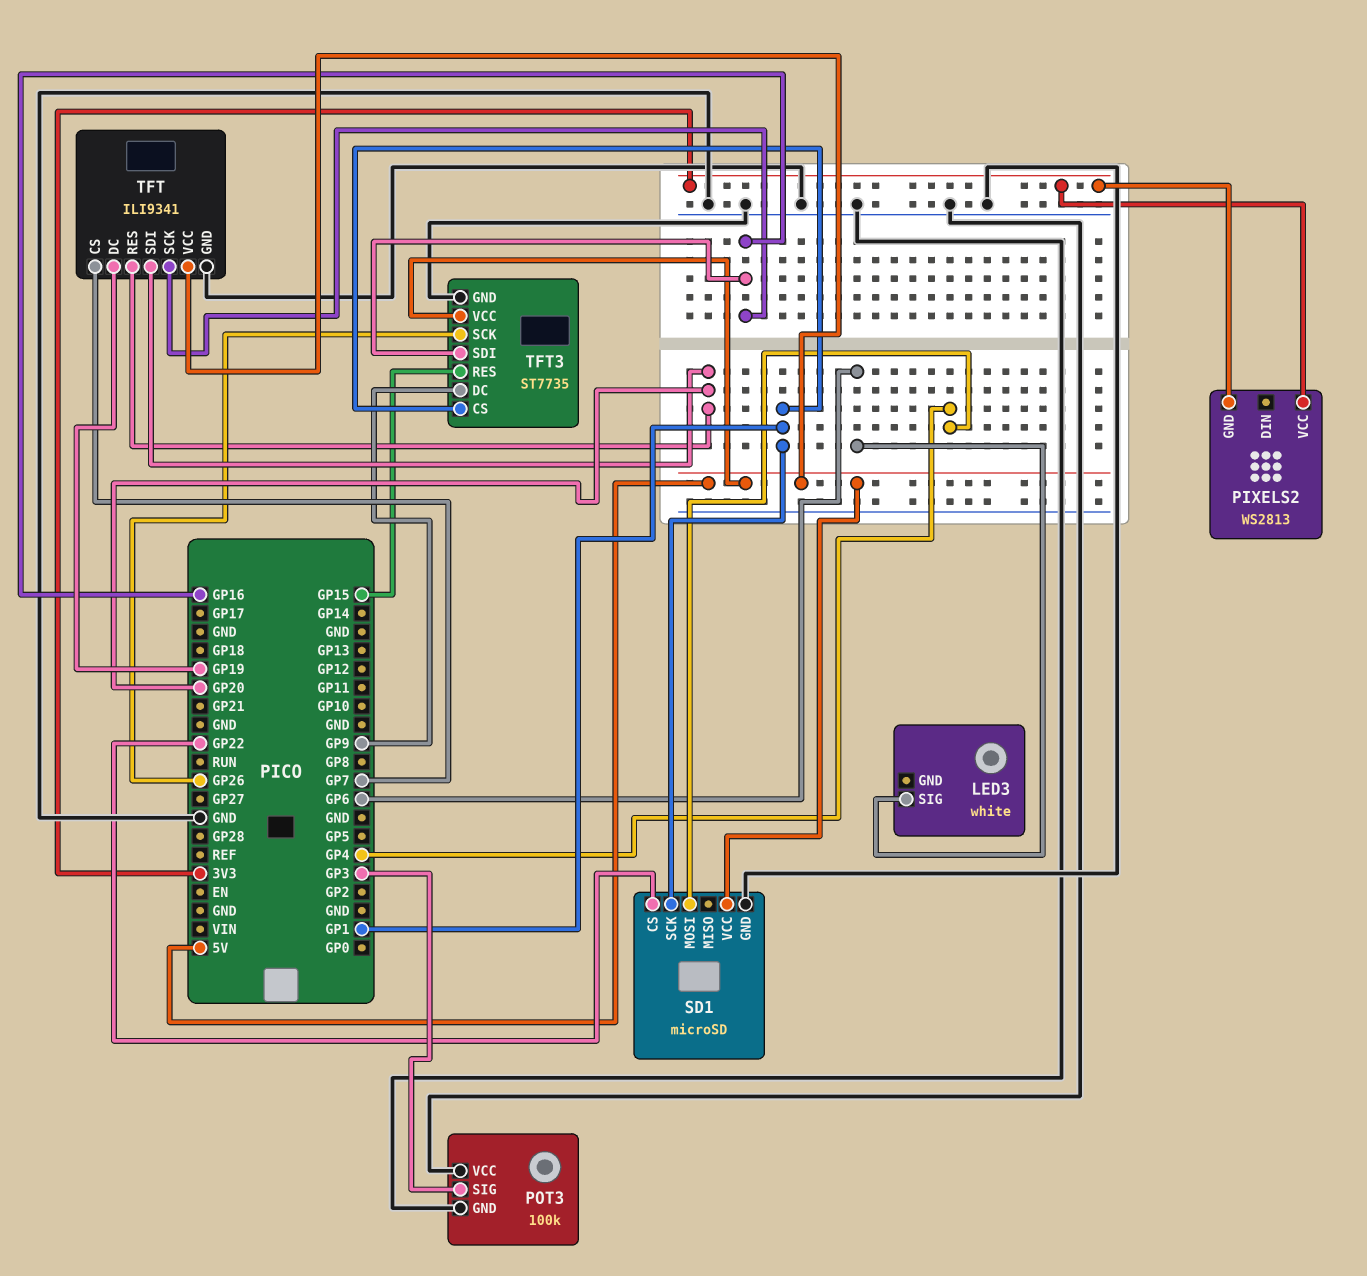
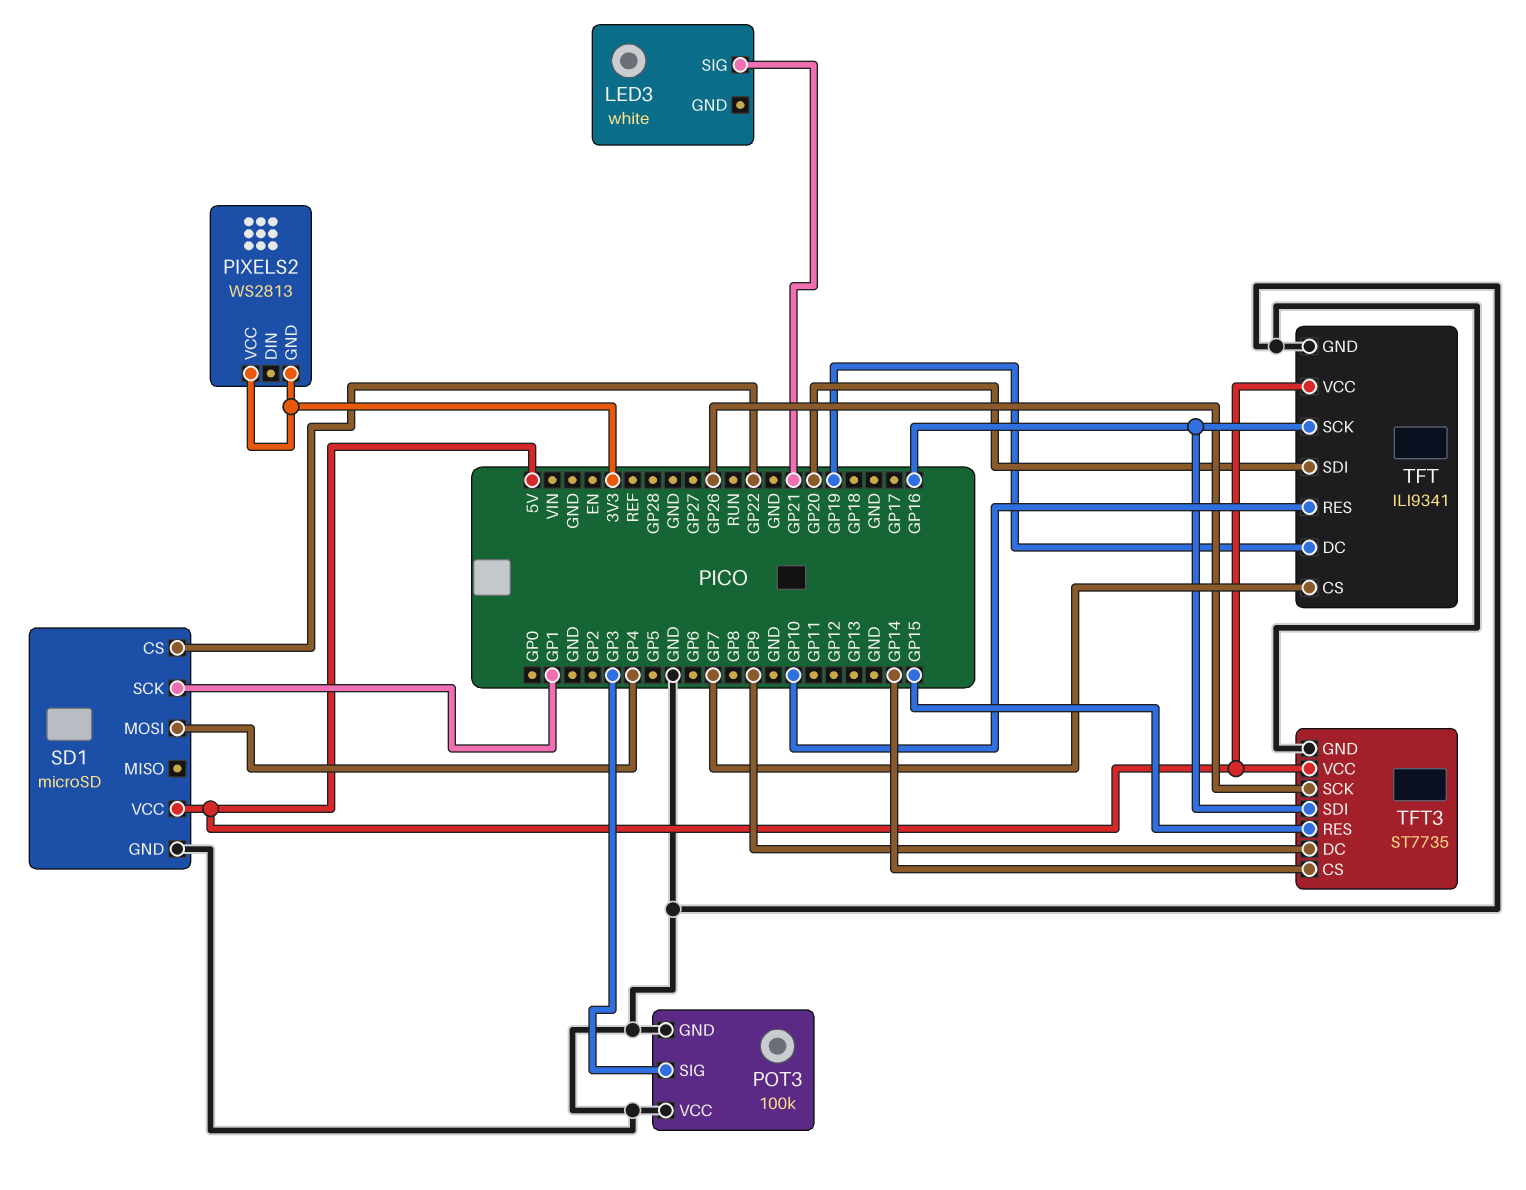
LED3 pin SIG: GP6 -> GP21
TFT pin RES: GP20 -> GP10
TFT3 pin CS: GP1 -> GP14

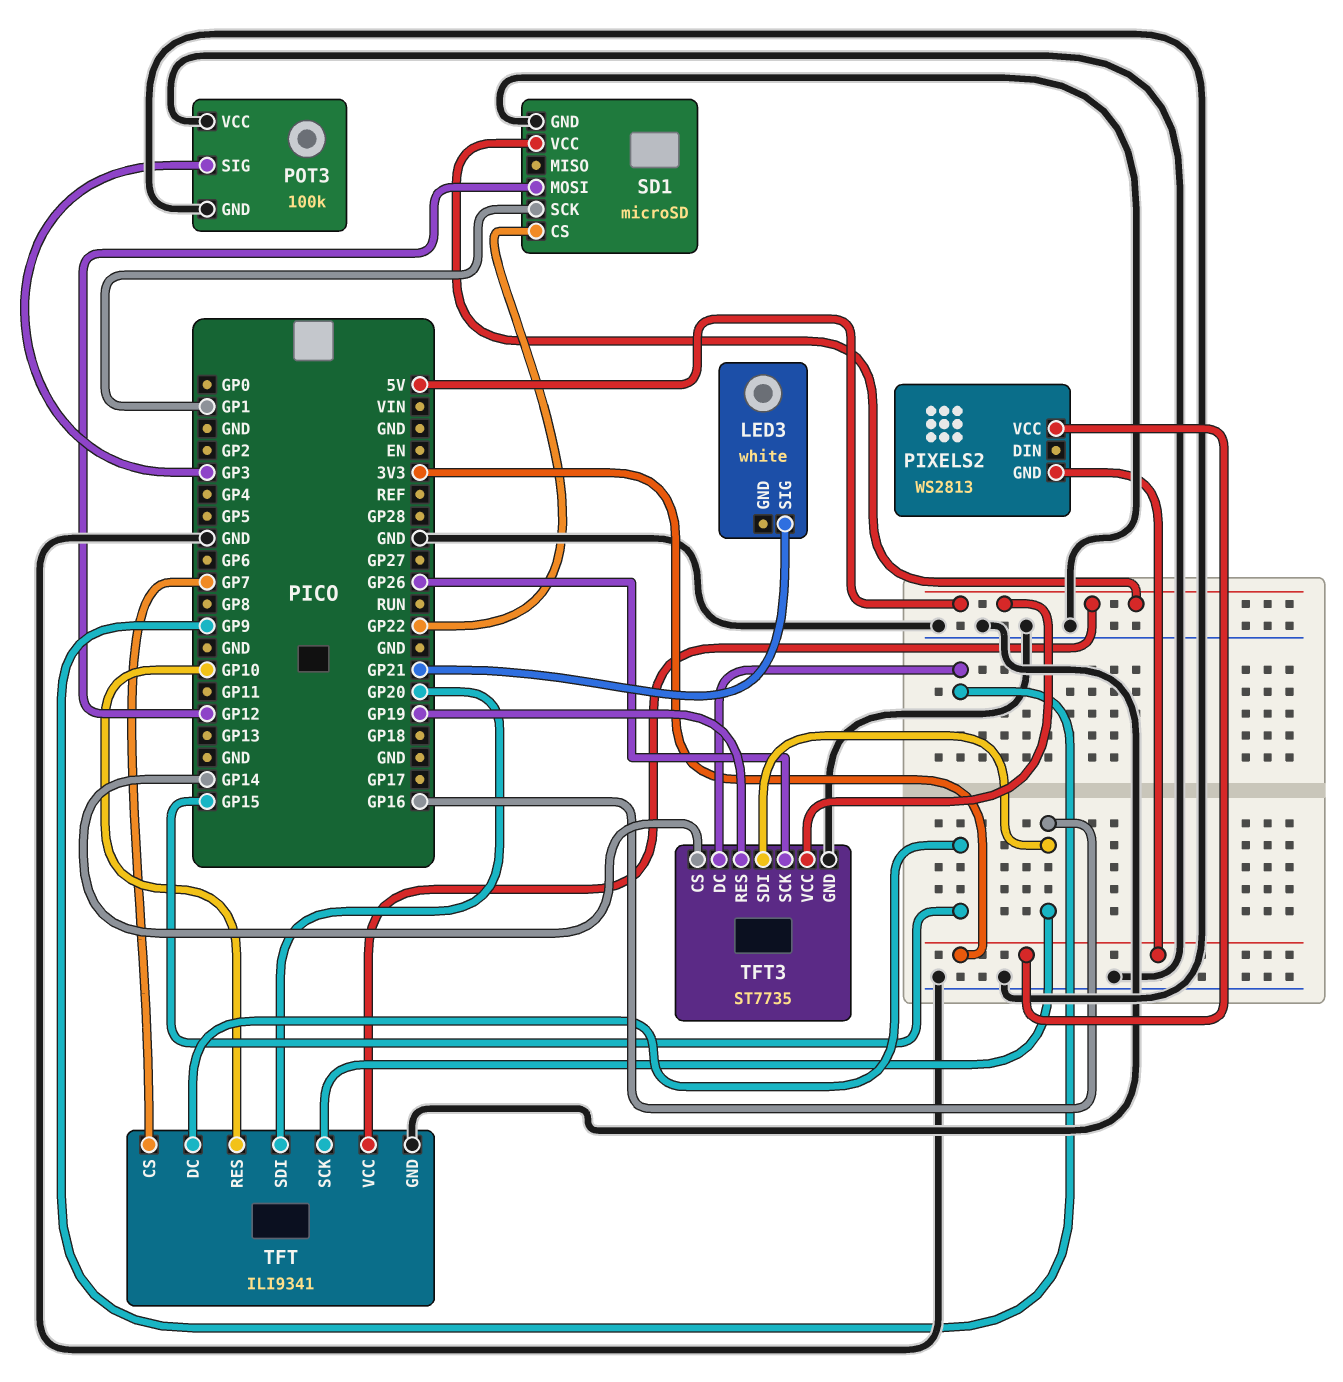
SD1 pin MOSI: GP4 -> GP12
TFT pin DC: GP19 -> GP15
TFT3 pin RES: GP15 -> GP19

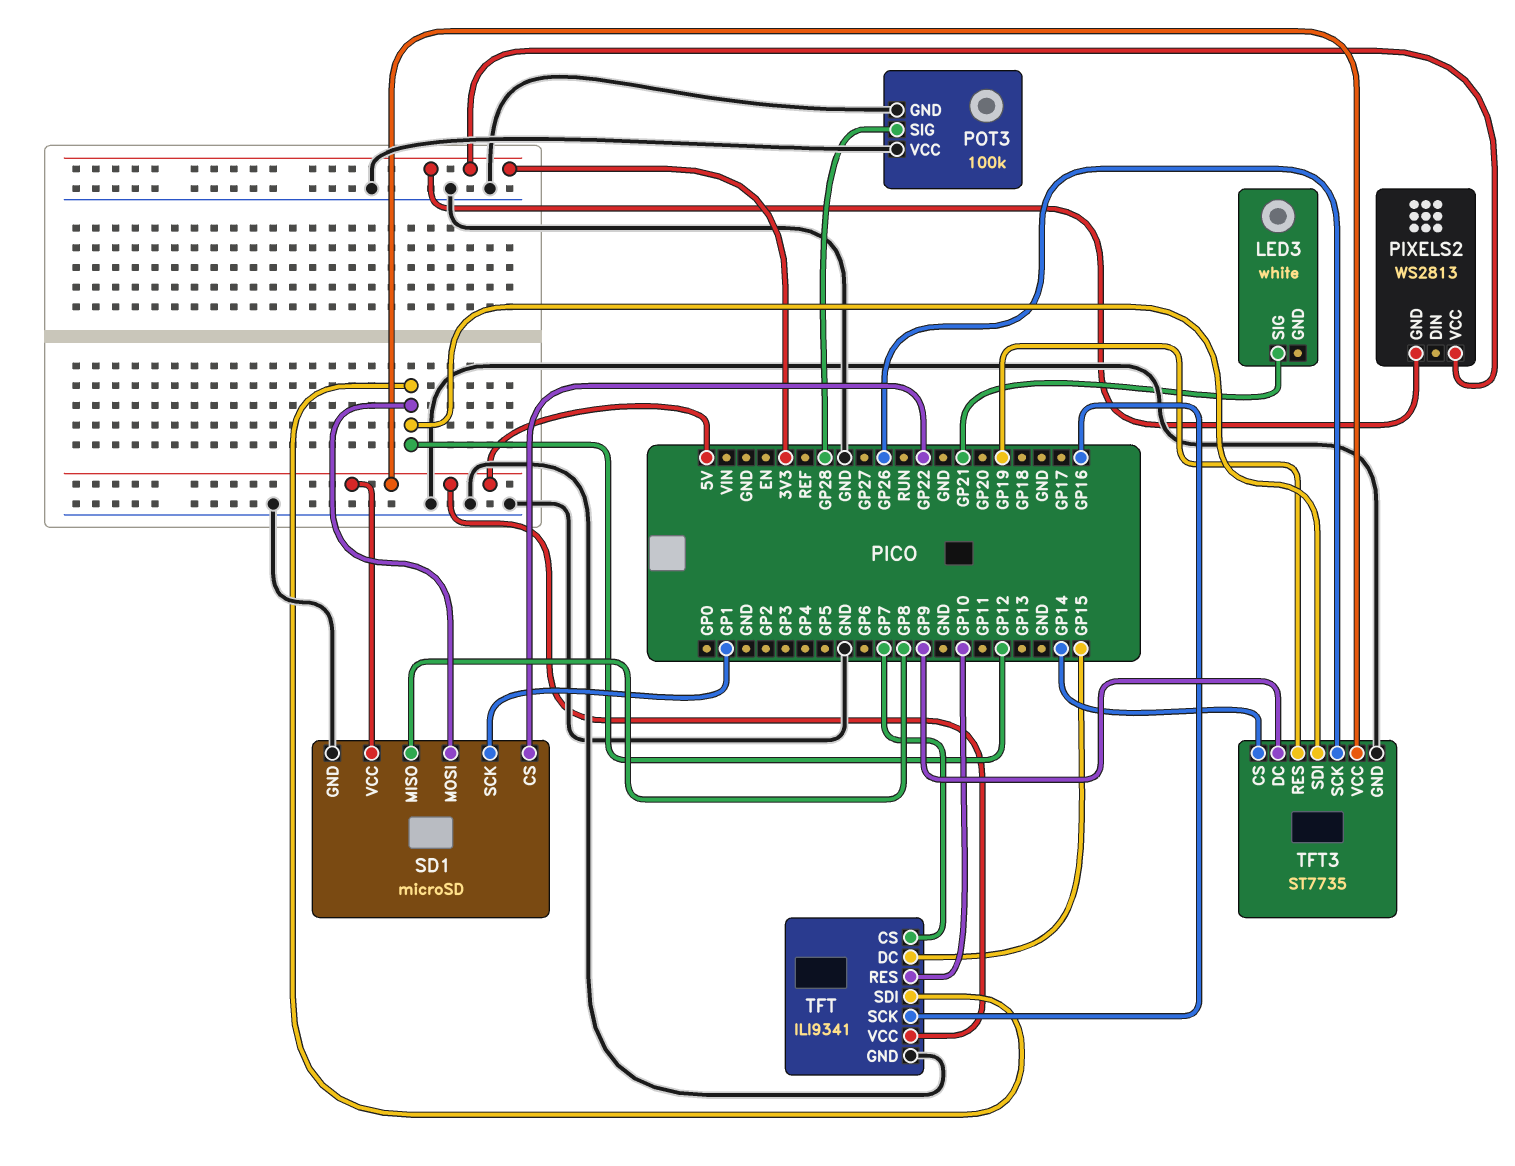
POT3 pin SIG: GP3 -> GP28
SD1 pin MISO: none -> GP8
TFT pin SDI: GP20 -> GP12
TFT3 pin SDI: GP16 -> GP12

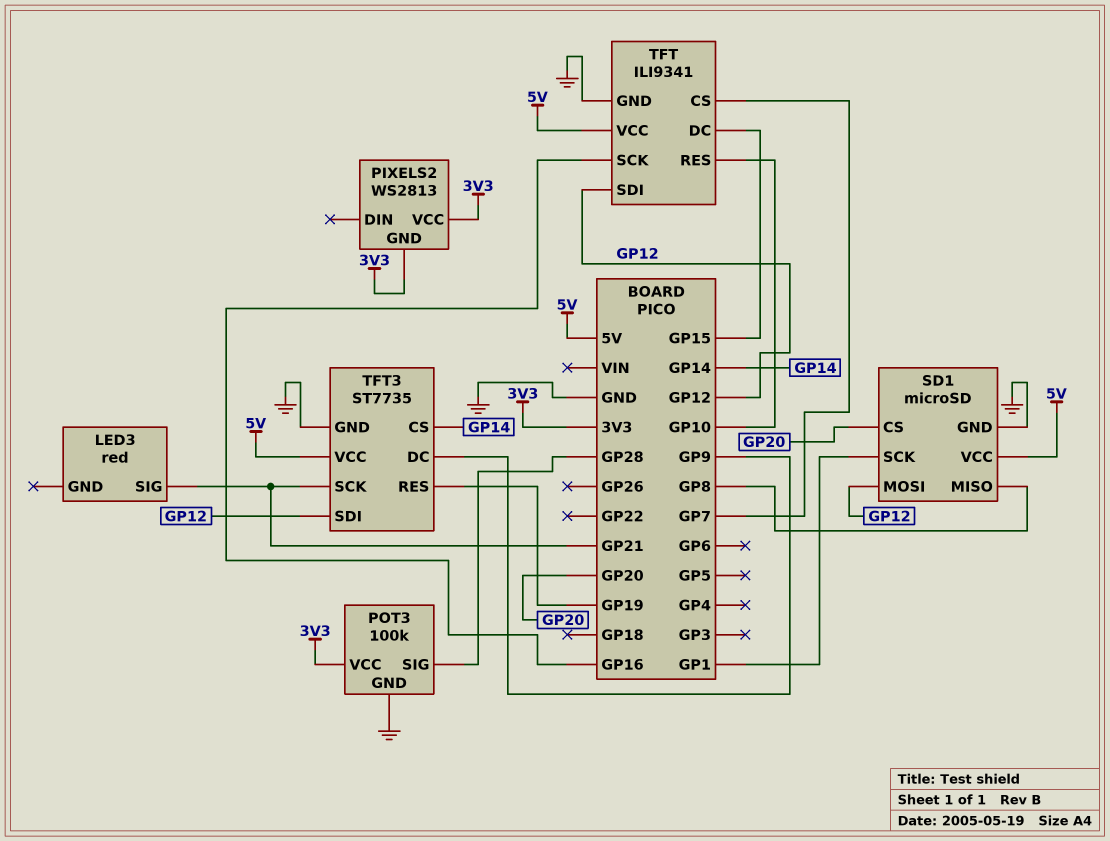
LED3: white -> red
POT3 pin VCC: GND -> 3V3
SD1 pin CS: GP22 -> GP20
TFT3 pin SCK: GP26 -> GP21

